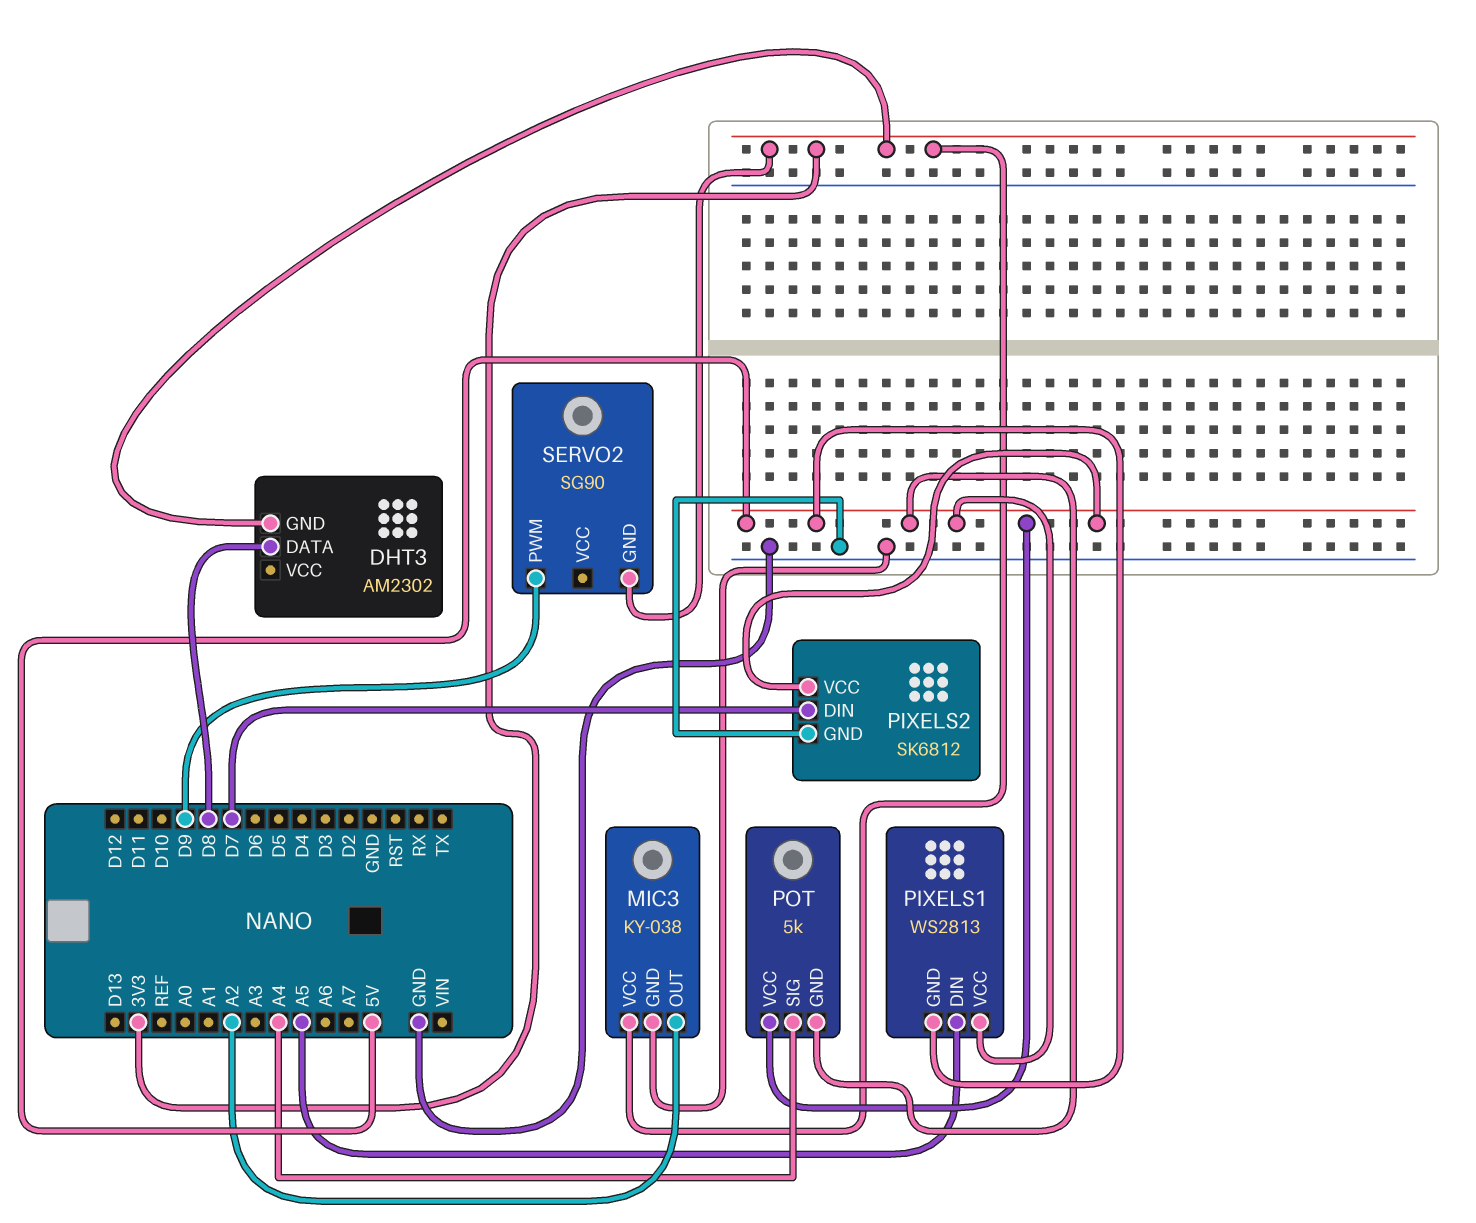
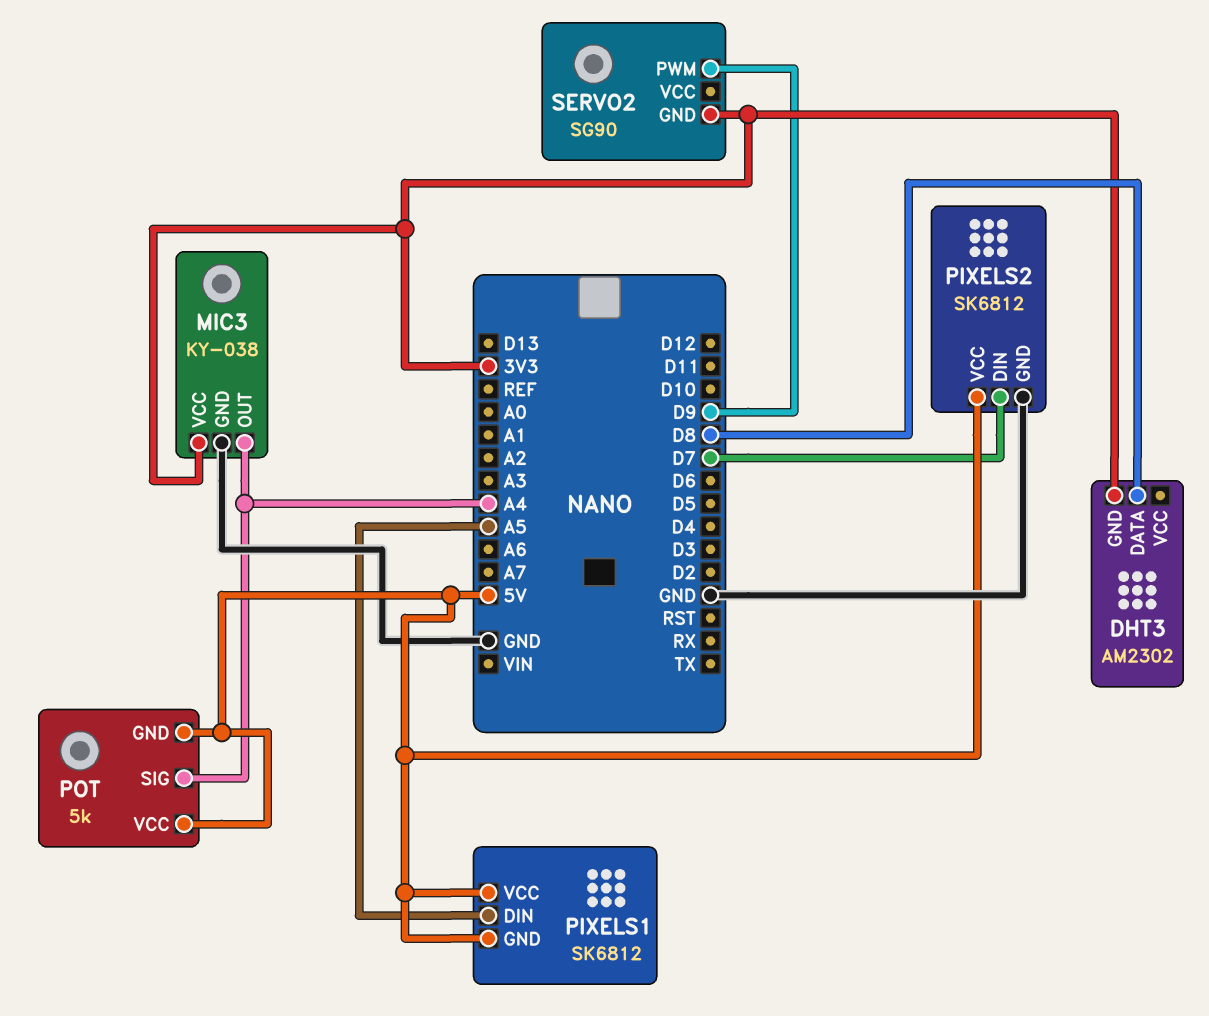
MIC3 pin OUT: A2 -> A4
PIXELS1: WS2813 -> SK6812

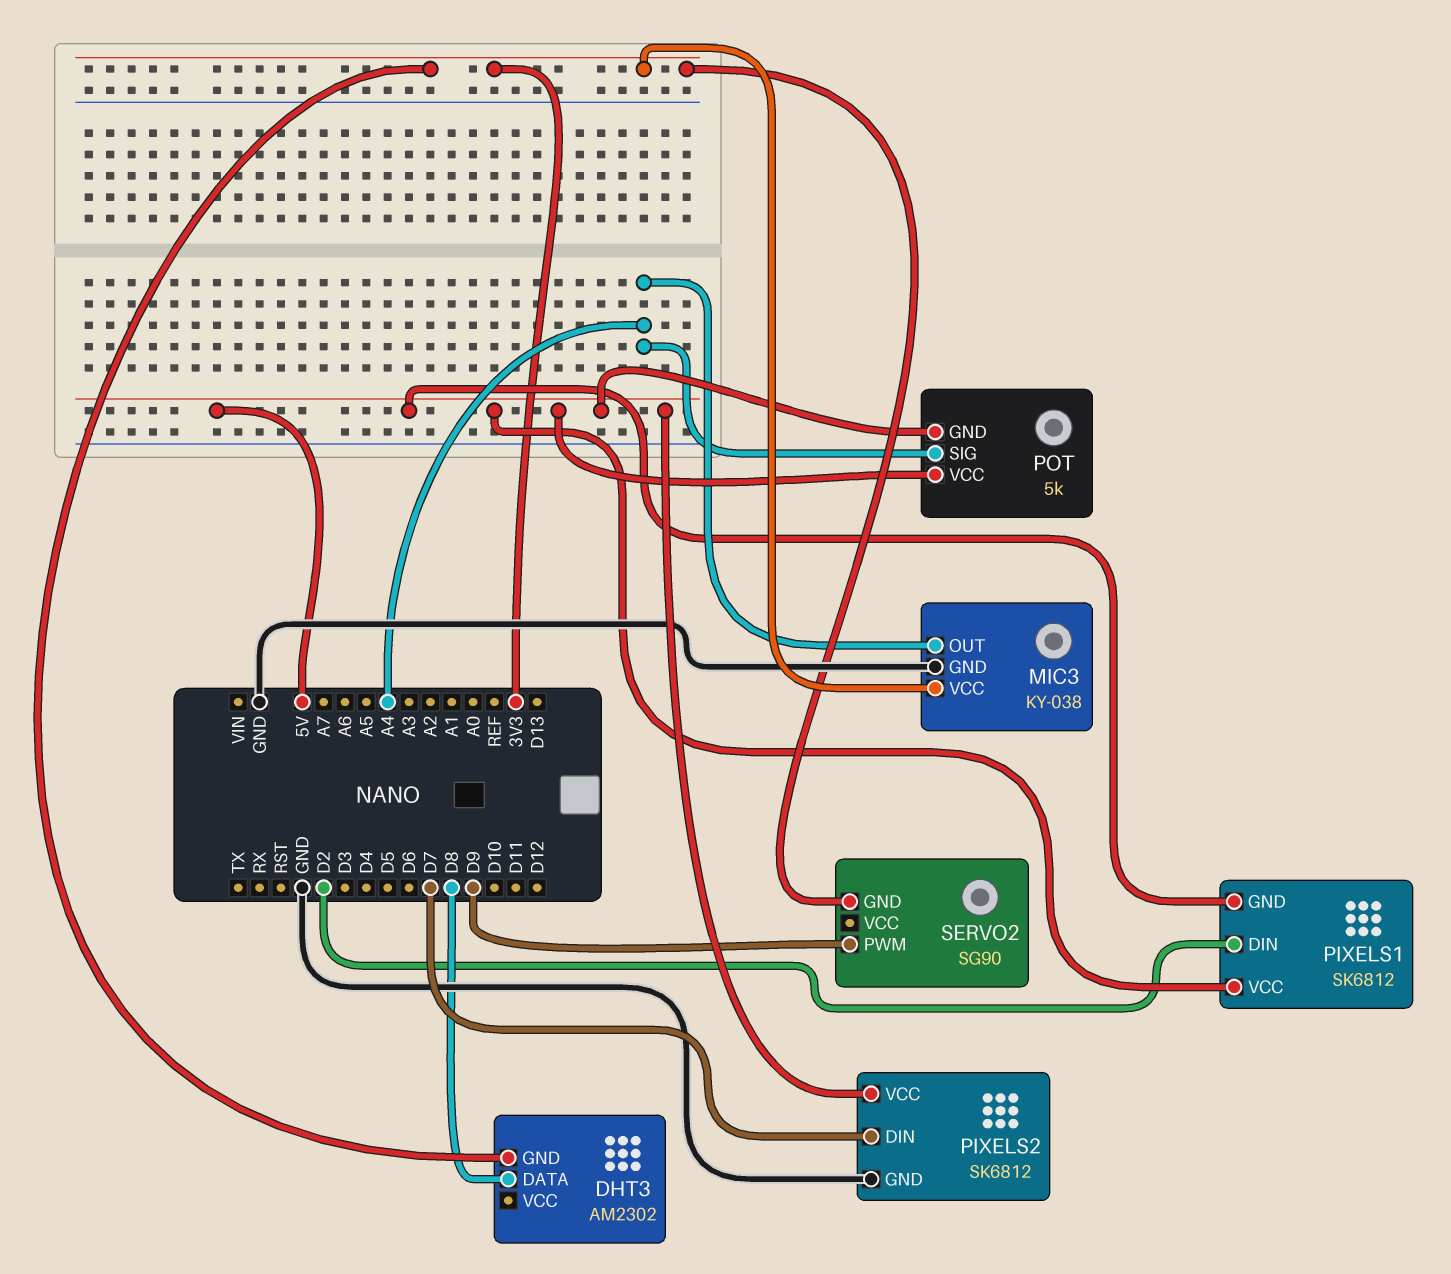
PIXELS1 pin DIN: A5 -> D2

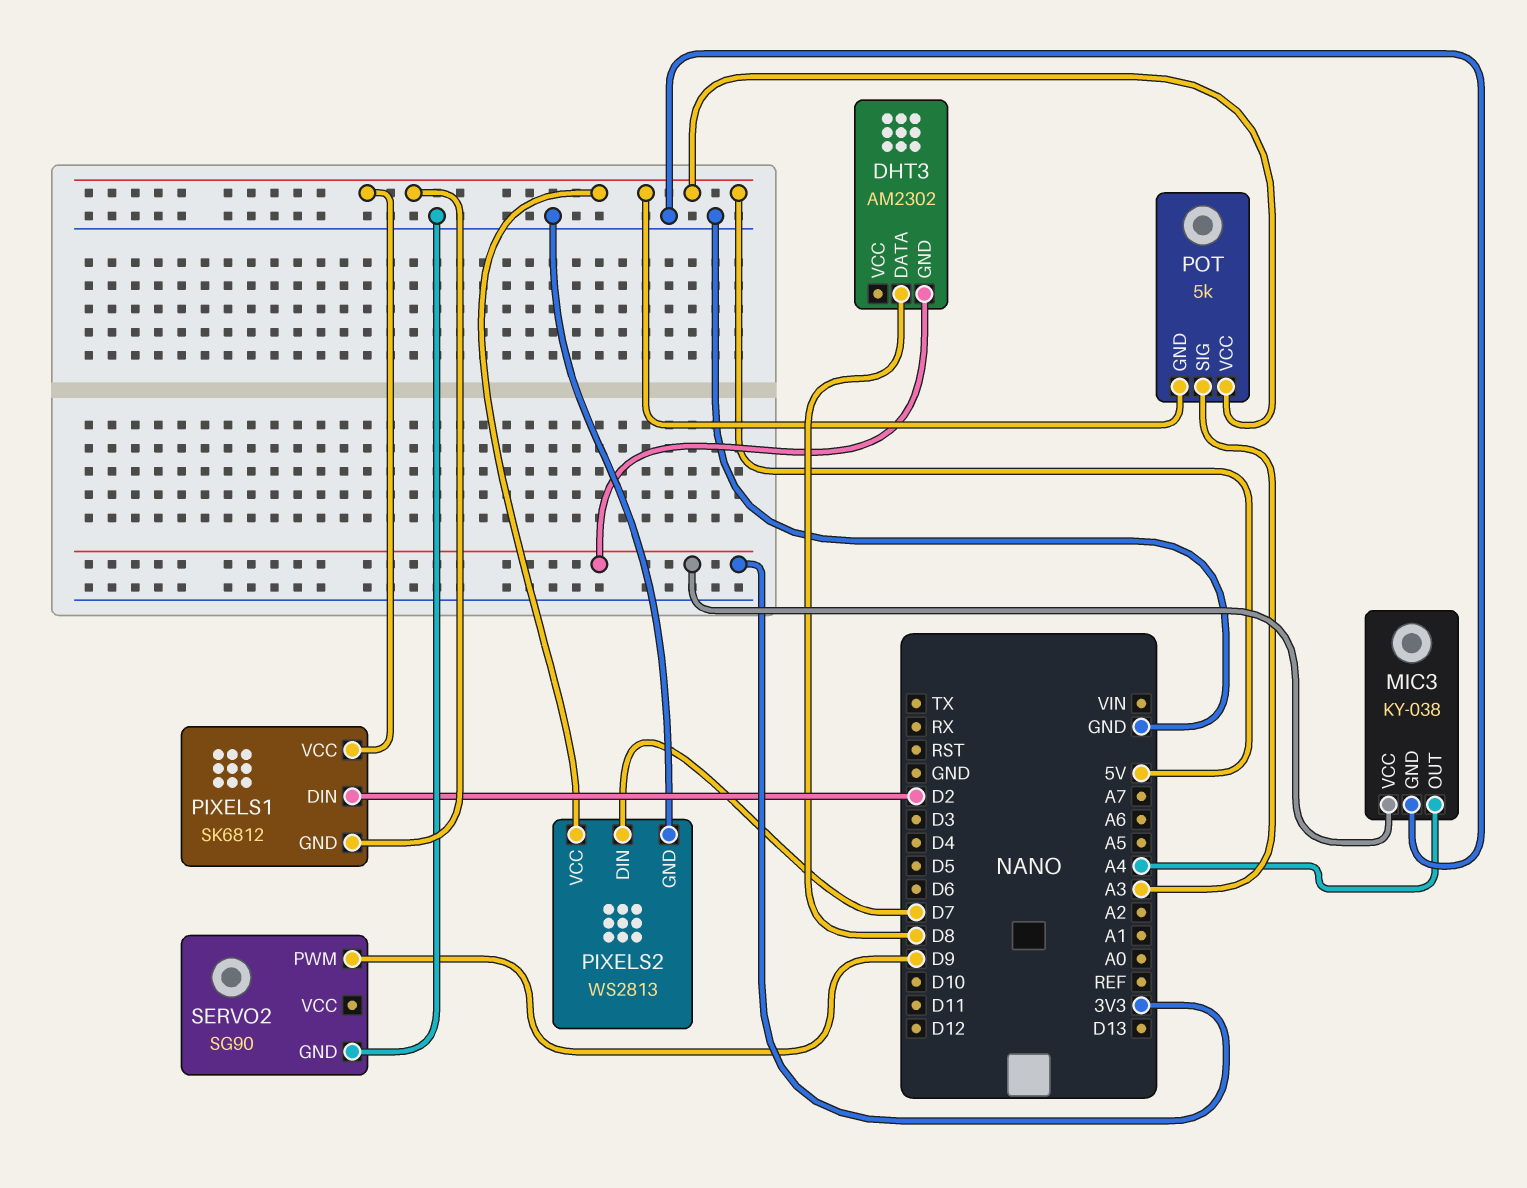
PIXELS2: SK6812 -> WS2813
POT pin SIG: A4 -> A3
SERVO2 pin GND: 3V3 -> GND

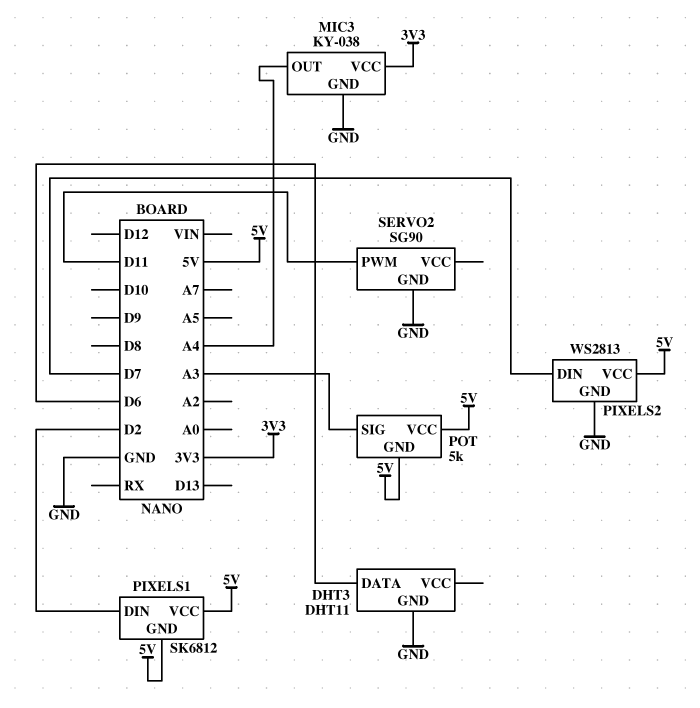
DHT3: AM2302 -> DHT11
DHT3 pin DATA: D8 -> D6
DHT3 pin GND: 3V3 -> GND
SERVO2 pin PWM: D9 -> D11

